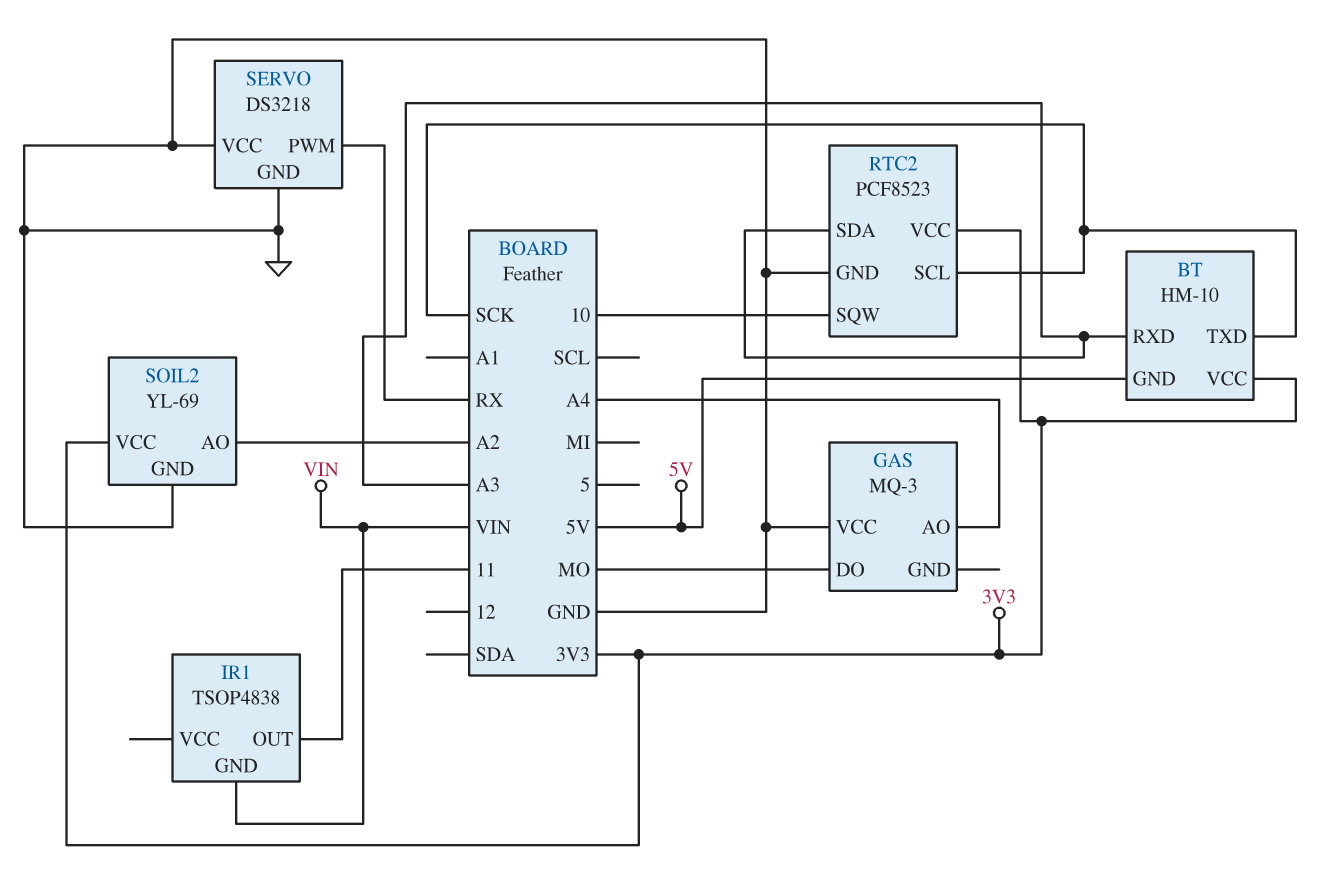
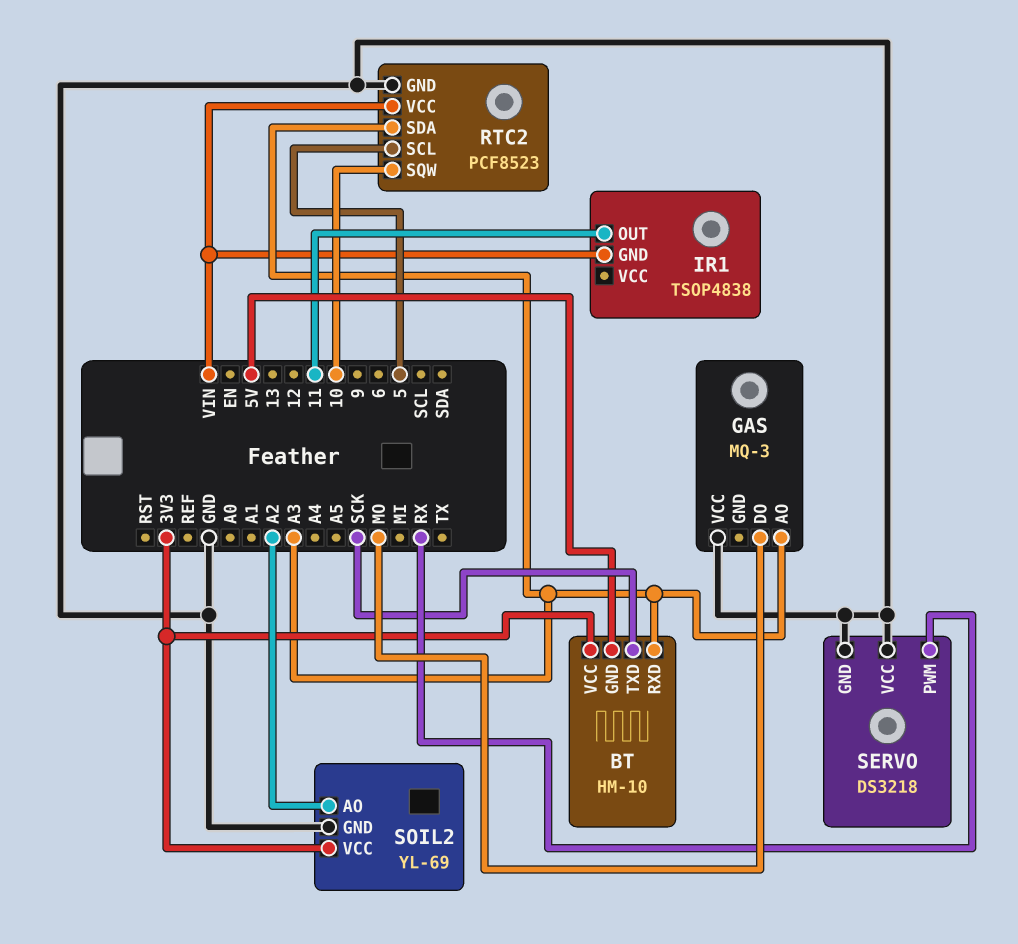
GAS pin AO: A4 -> A3
RTC2 pin SCL: SCK -> 5
RTC2 pin VCC: 3V3 -> VIN

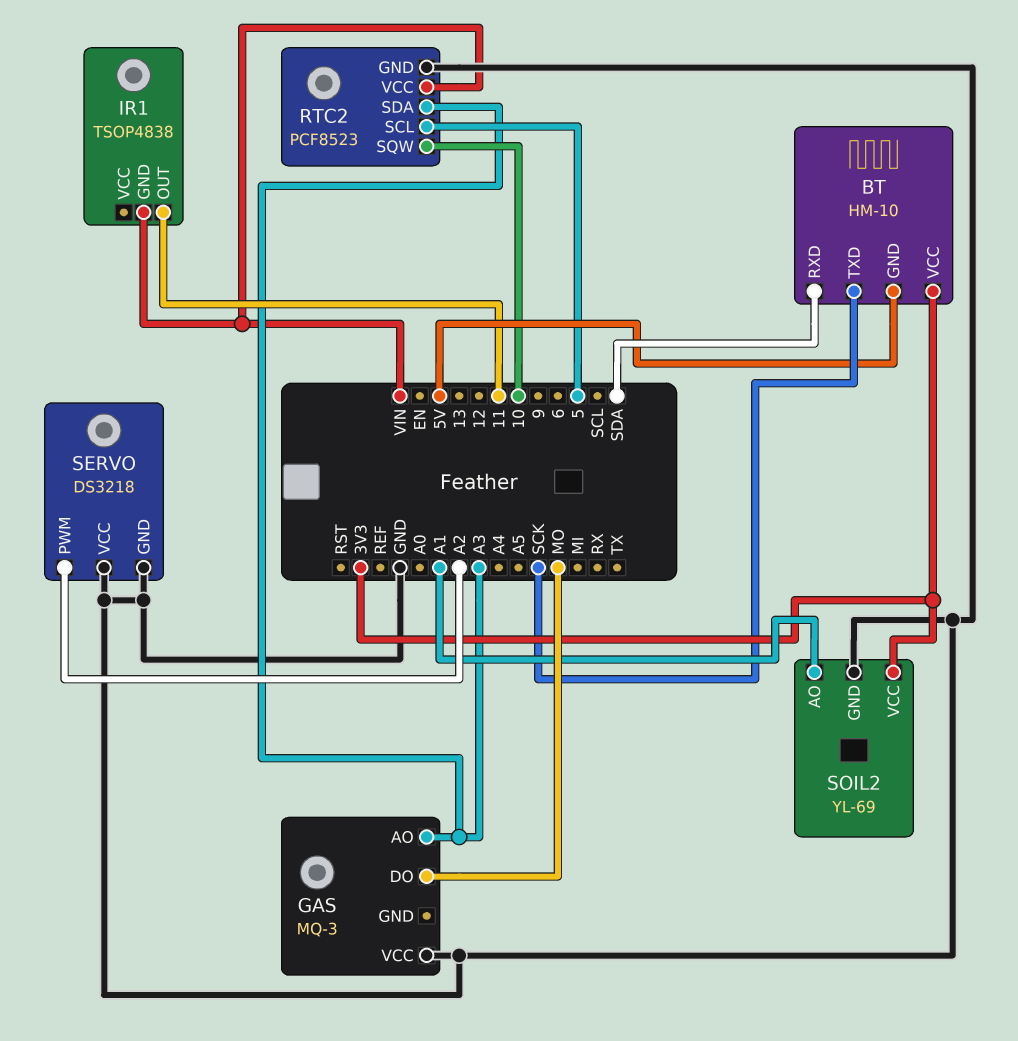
BT pin RXD: A3 -> SDA
SERVO pin PWM: RX -> A2
SOIL2 pin AO: A2 -> A1

